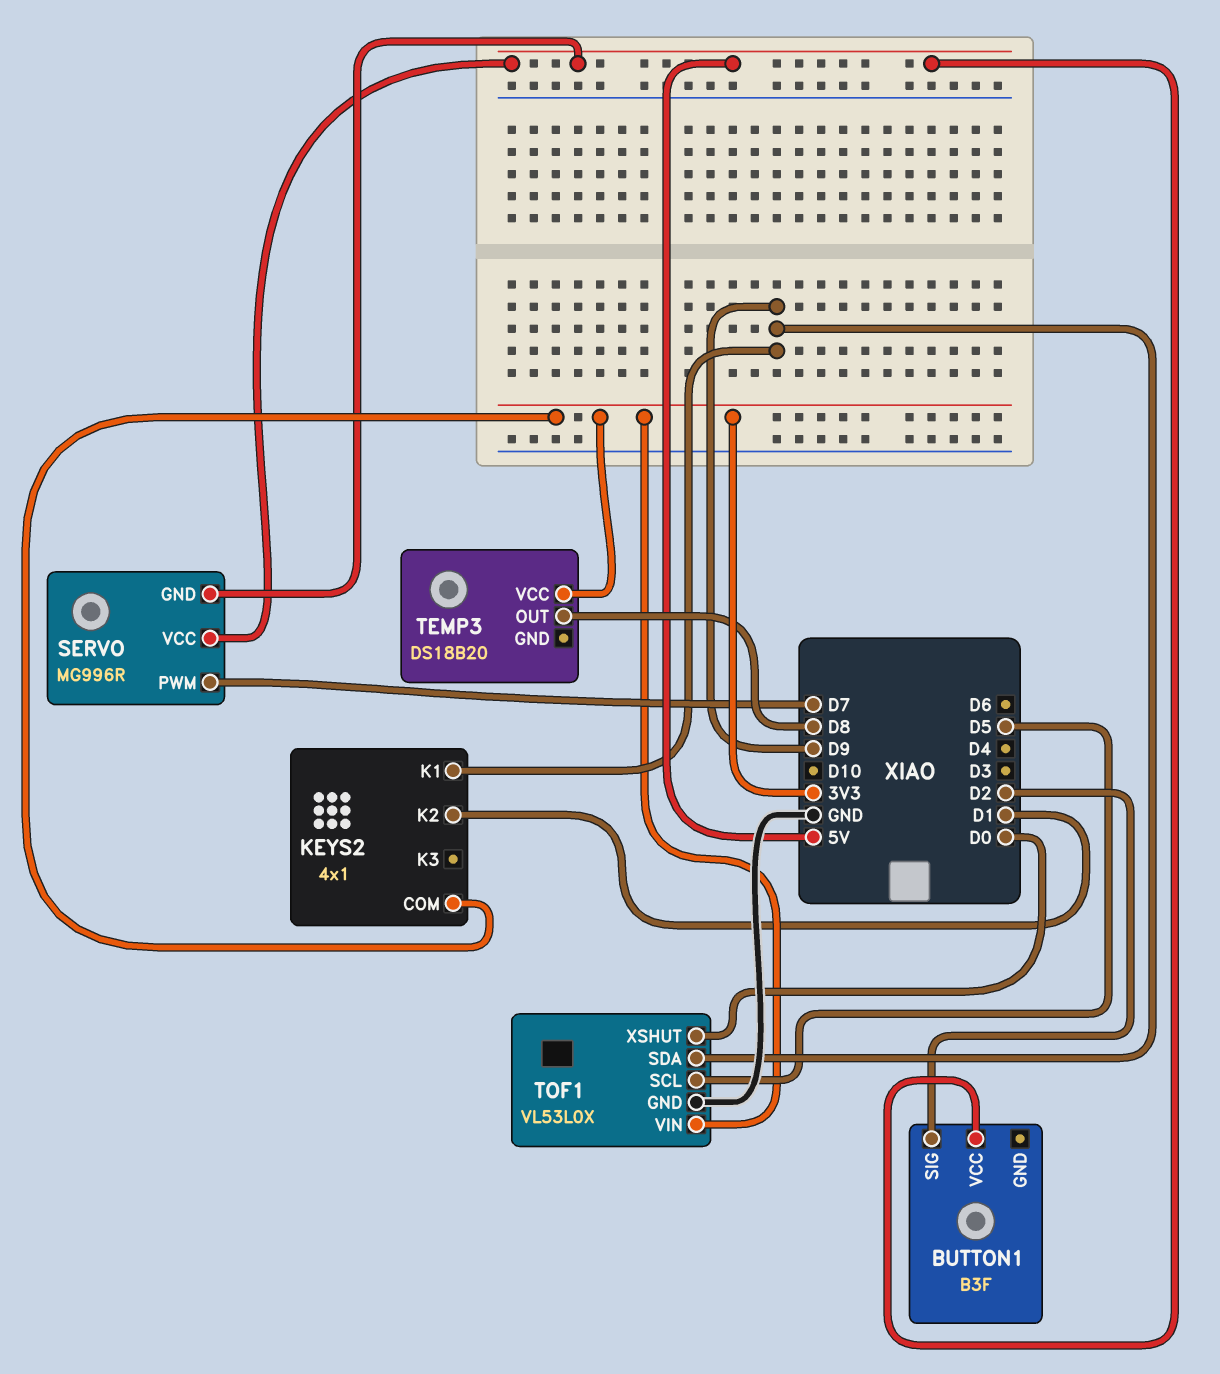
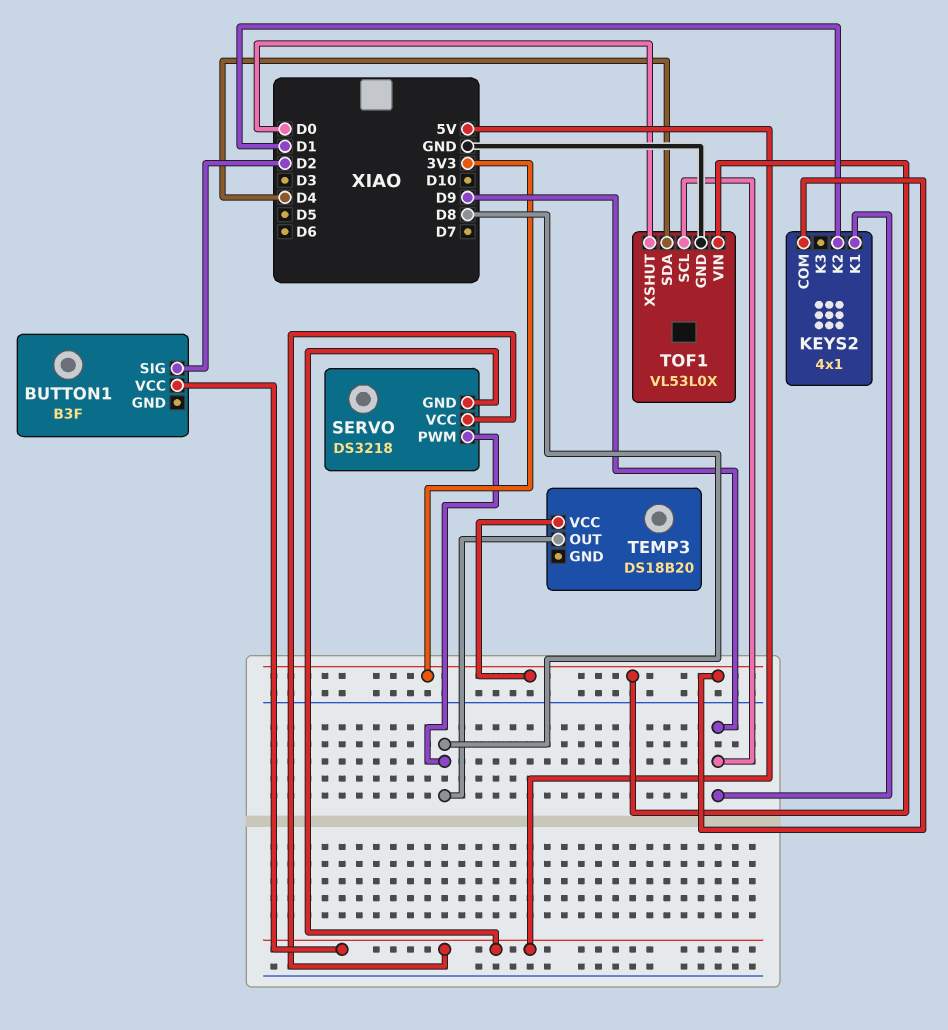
SERVO: MG996R -> DS3218
SERVO pin PWM: D7 -> D8
TOF1 pin SCL: D5 -> D9
TOF1 pin SDA: D9 -> D4

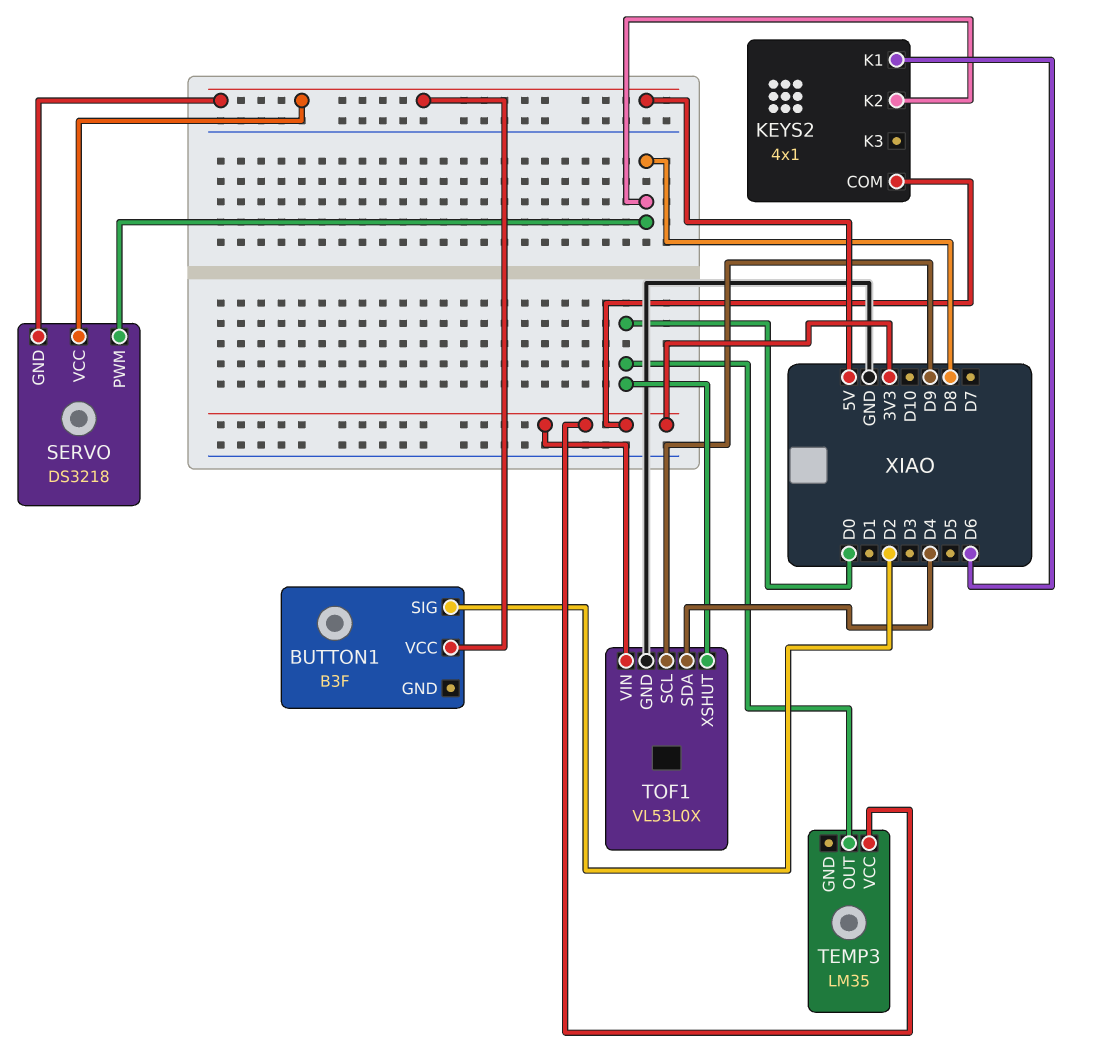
KEYS2 pin K1: D9 -> D6
KEYS2 pin K2: D1 -> D8
TEMP3: DS18B20 -> LM35
TEMP3 pin OUT: D8 -> D0

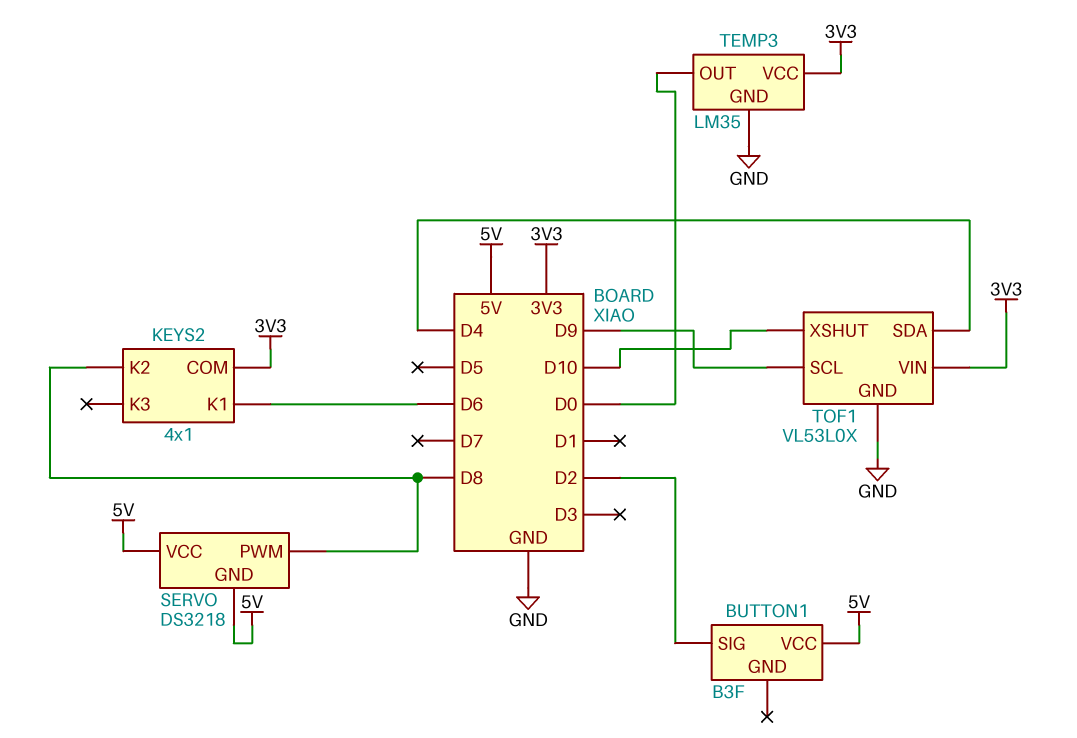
TEMP3 pin GND: none -> GND
TOF1 pin XSHUT: D0 -> D10

